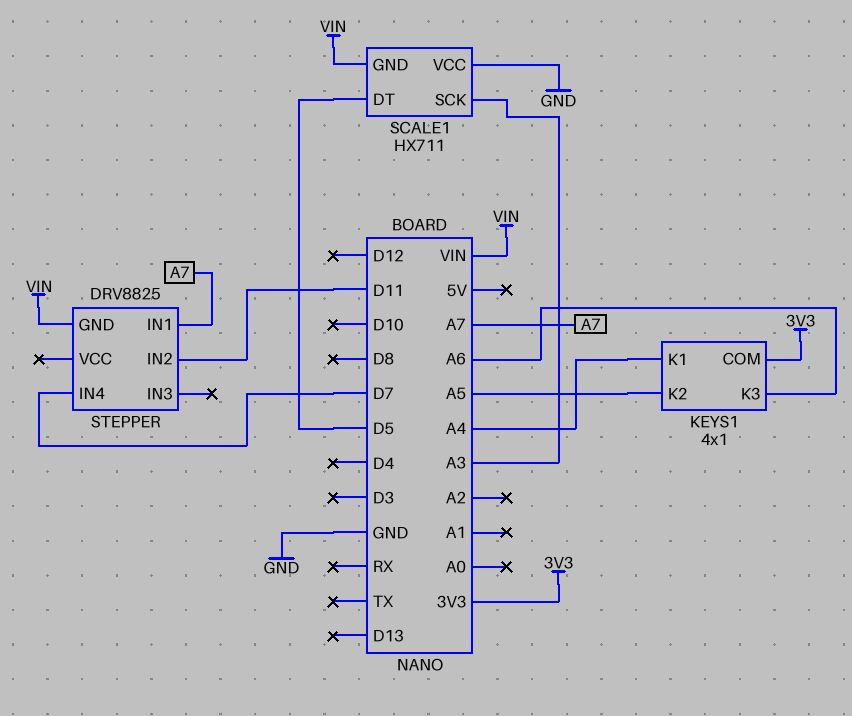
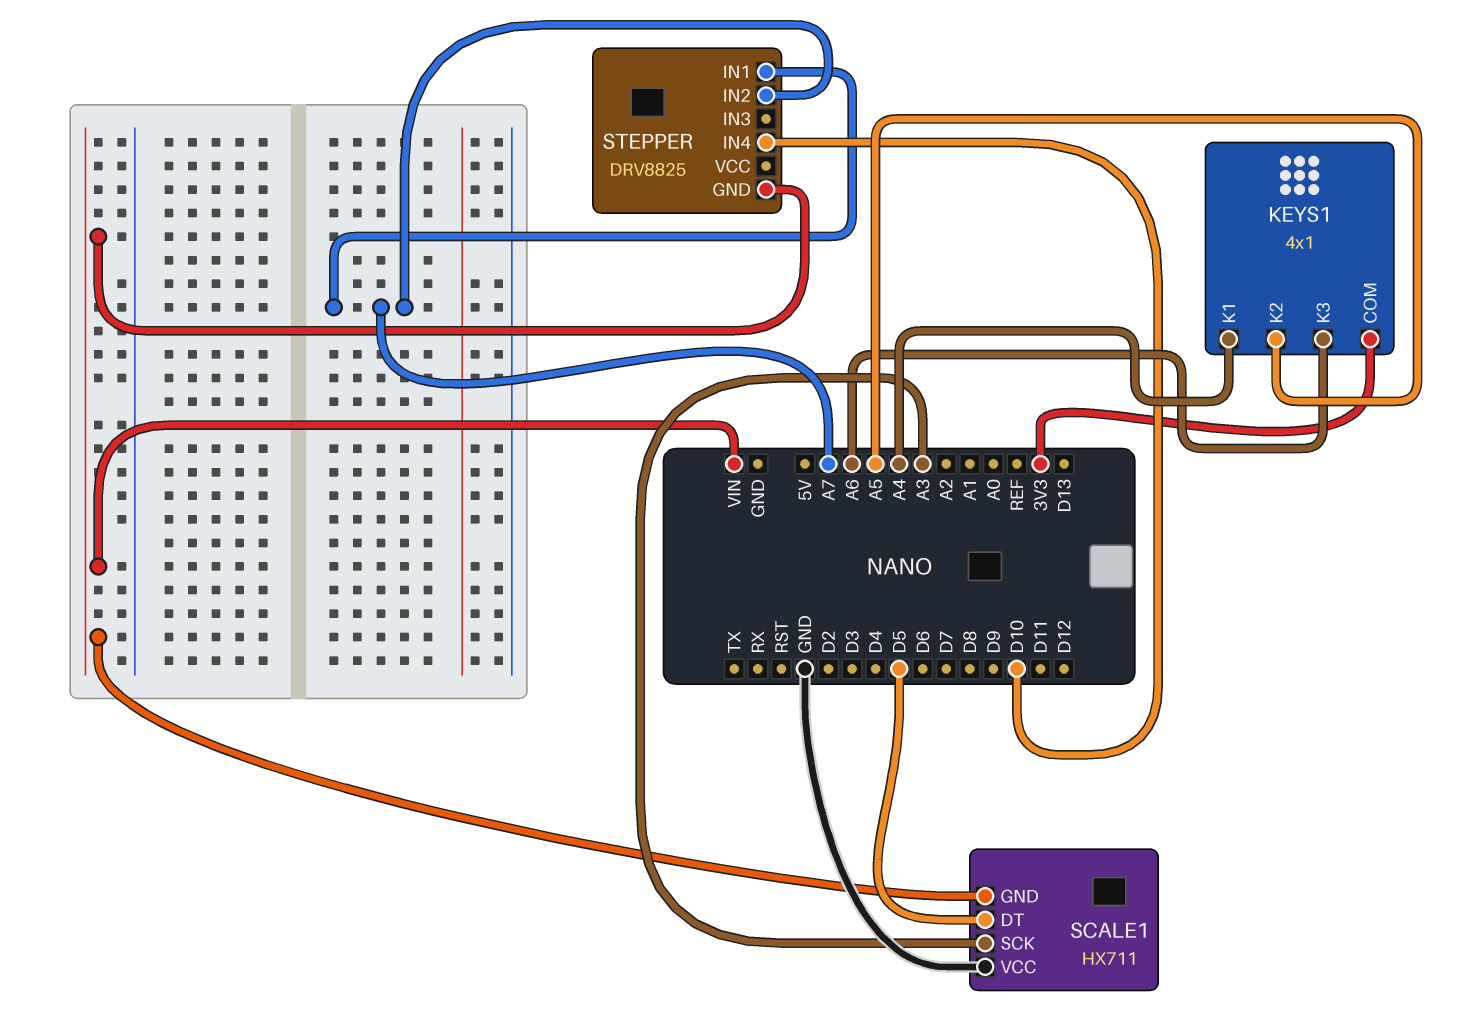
STEPPER pin IN2: D11 -> A7
STEPPER pin IN4: D7 -> D10

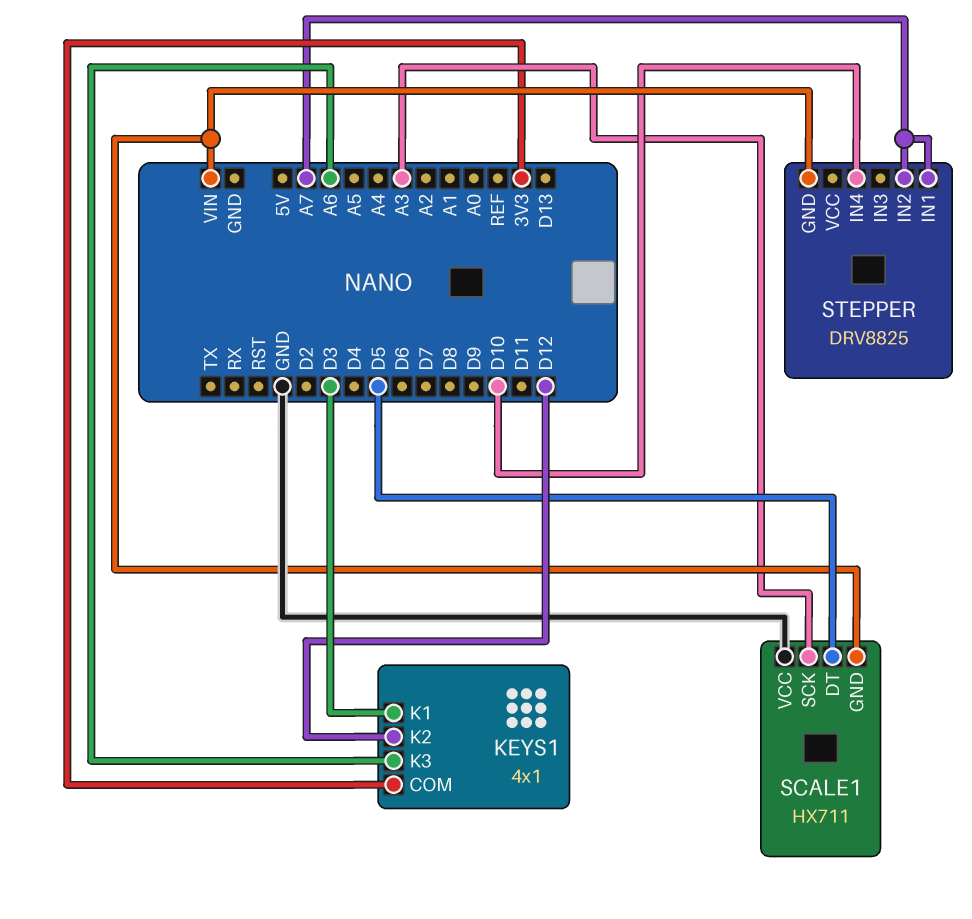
KEYS1 pin K1: A4 -> D3
KEYS1 pin K2: A5 -> D12

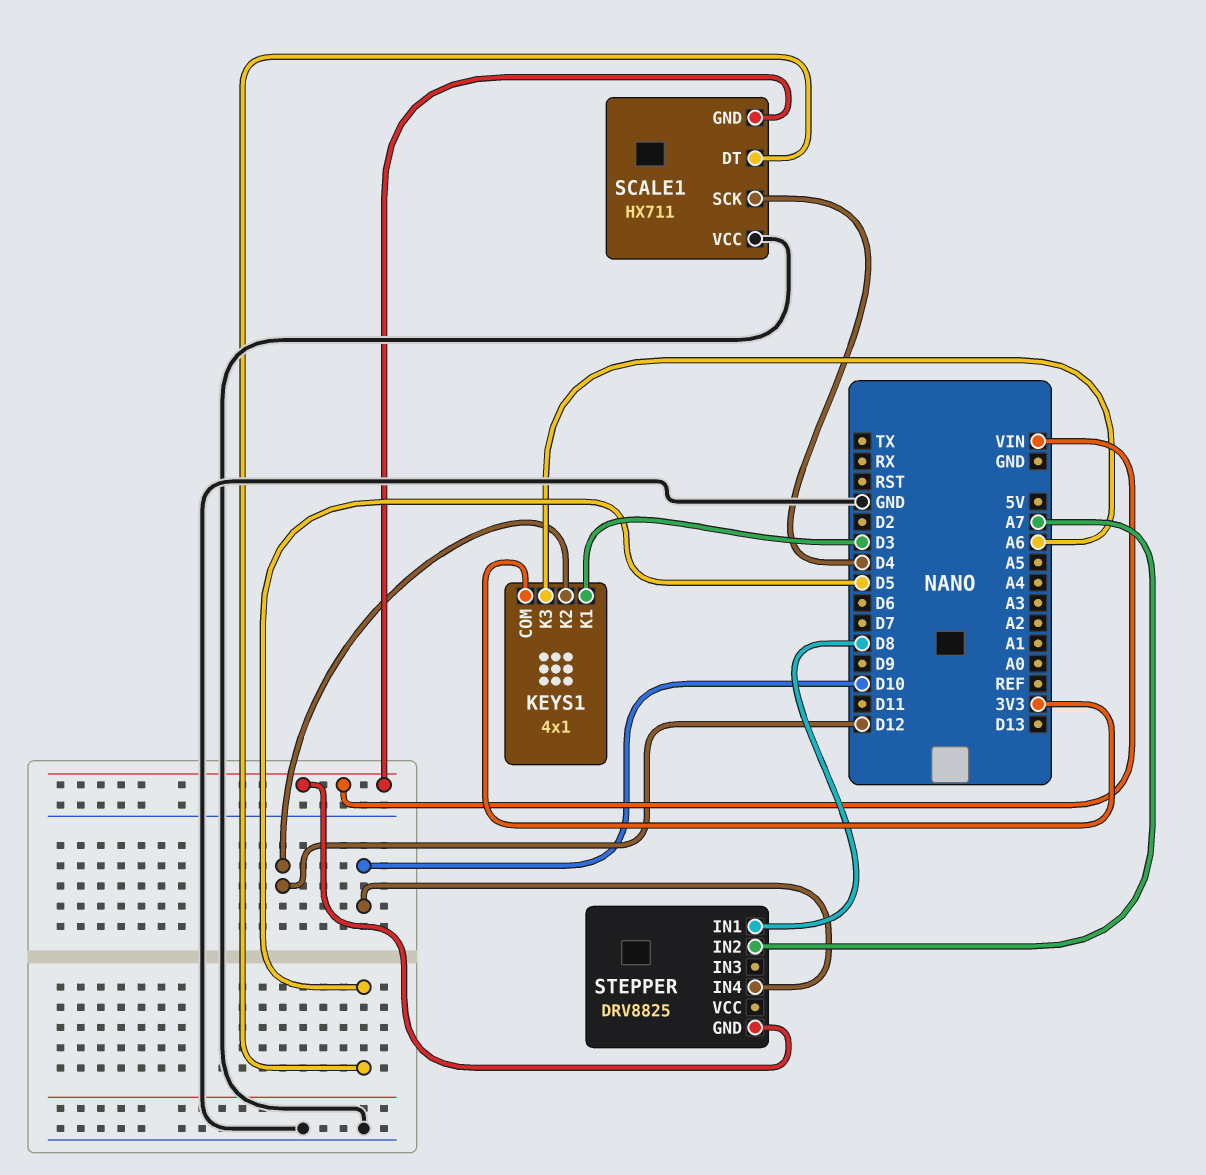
SCALE1 pin SCK: A3 -> D4
STEPPER pin IN1: A7 -> D8

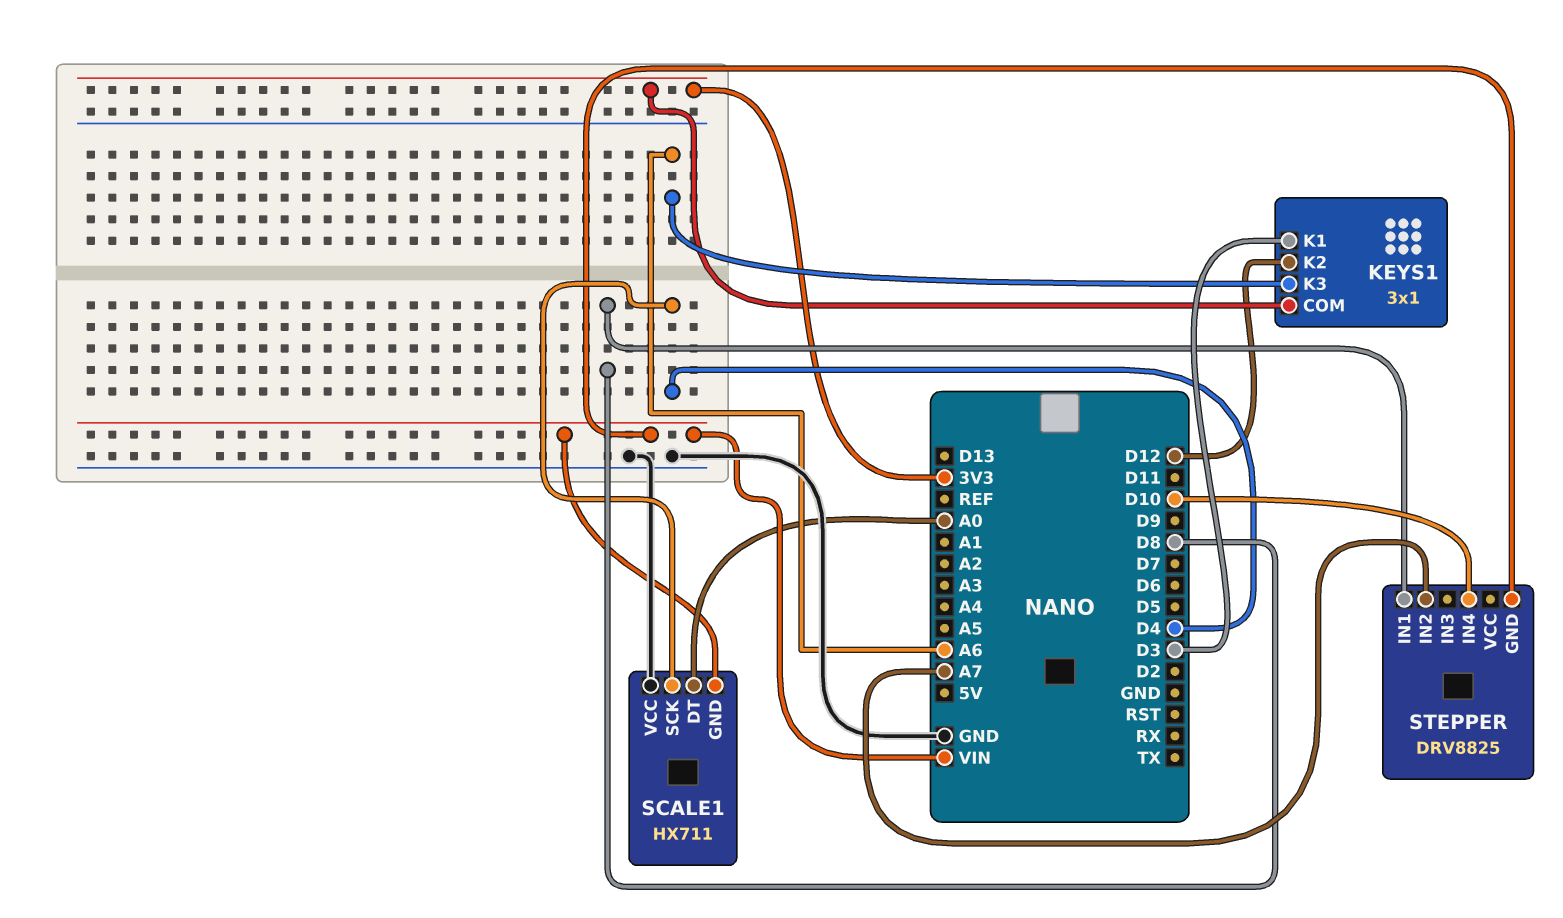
KEYS1: 4x1 -> 3x1
SCALE1 pin DT: D5 -> A0

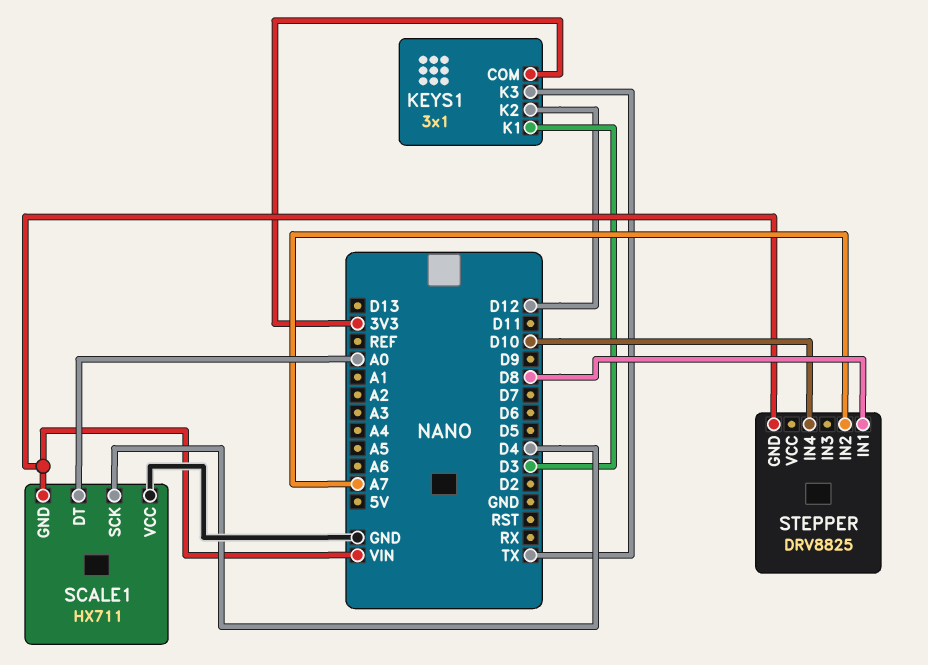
KEYS1 pin K3: A6 -> TX

